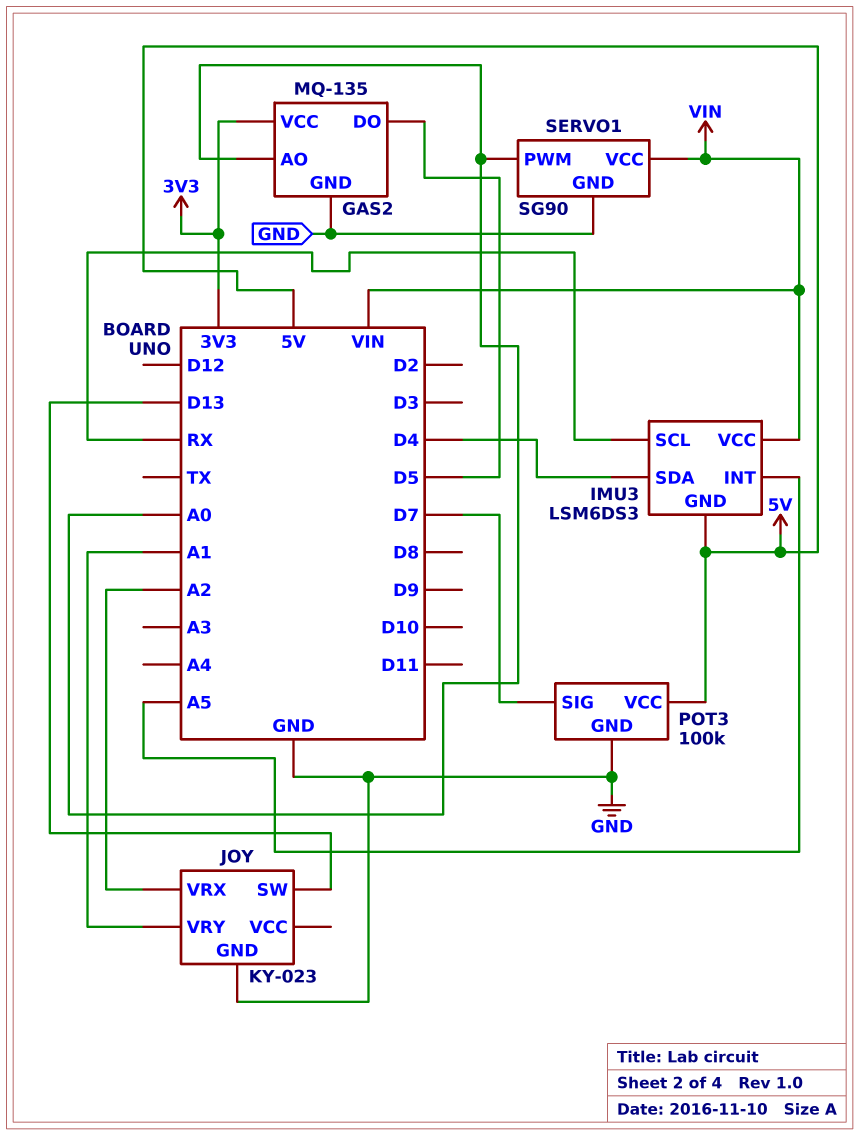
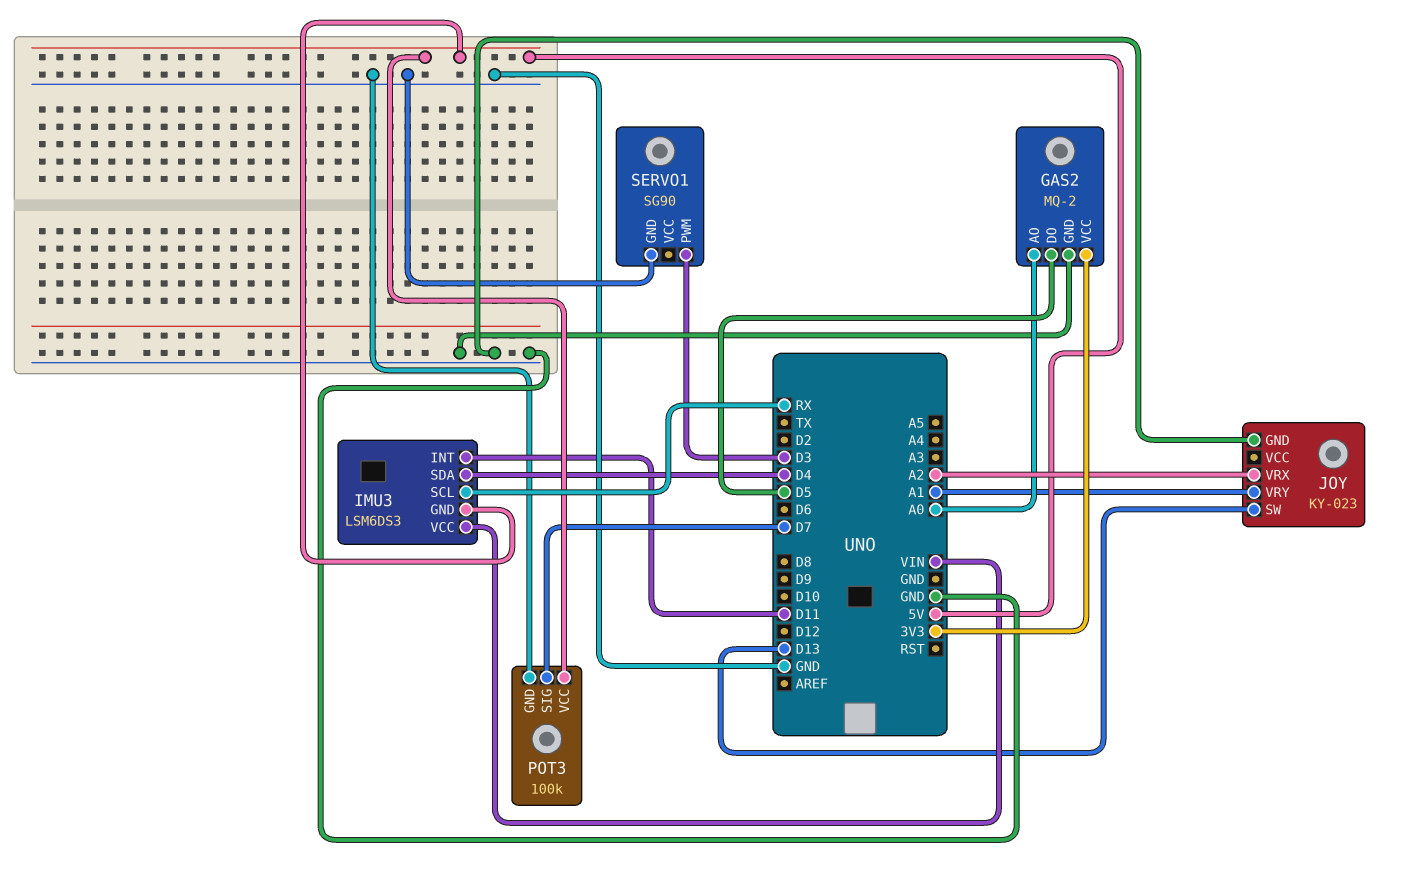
GAS2: MQ-135 -> MQ-2
IMU3 pin INT: A5 -> D11
SERVO1 pin PWM: A0 -> D3
SERVO1 pin VCC: VIN -> none

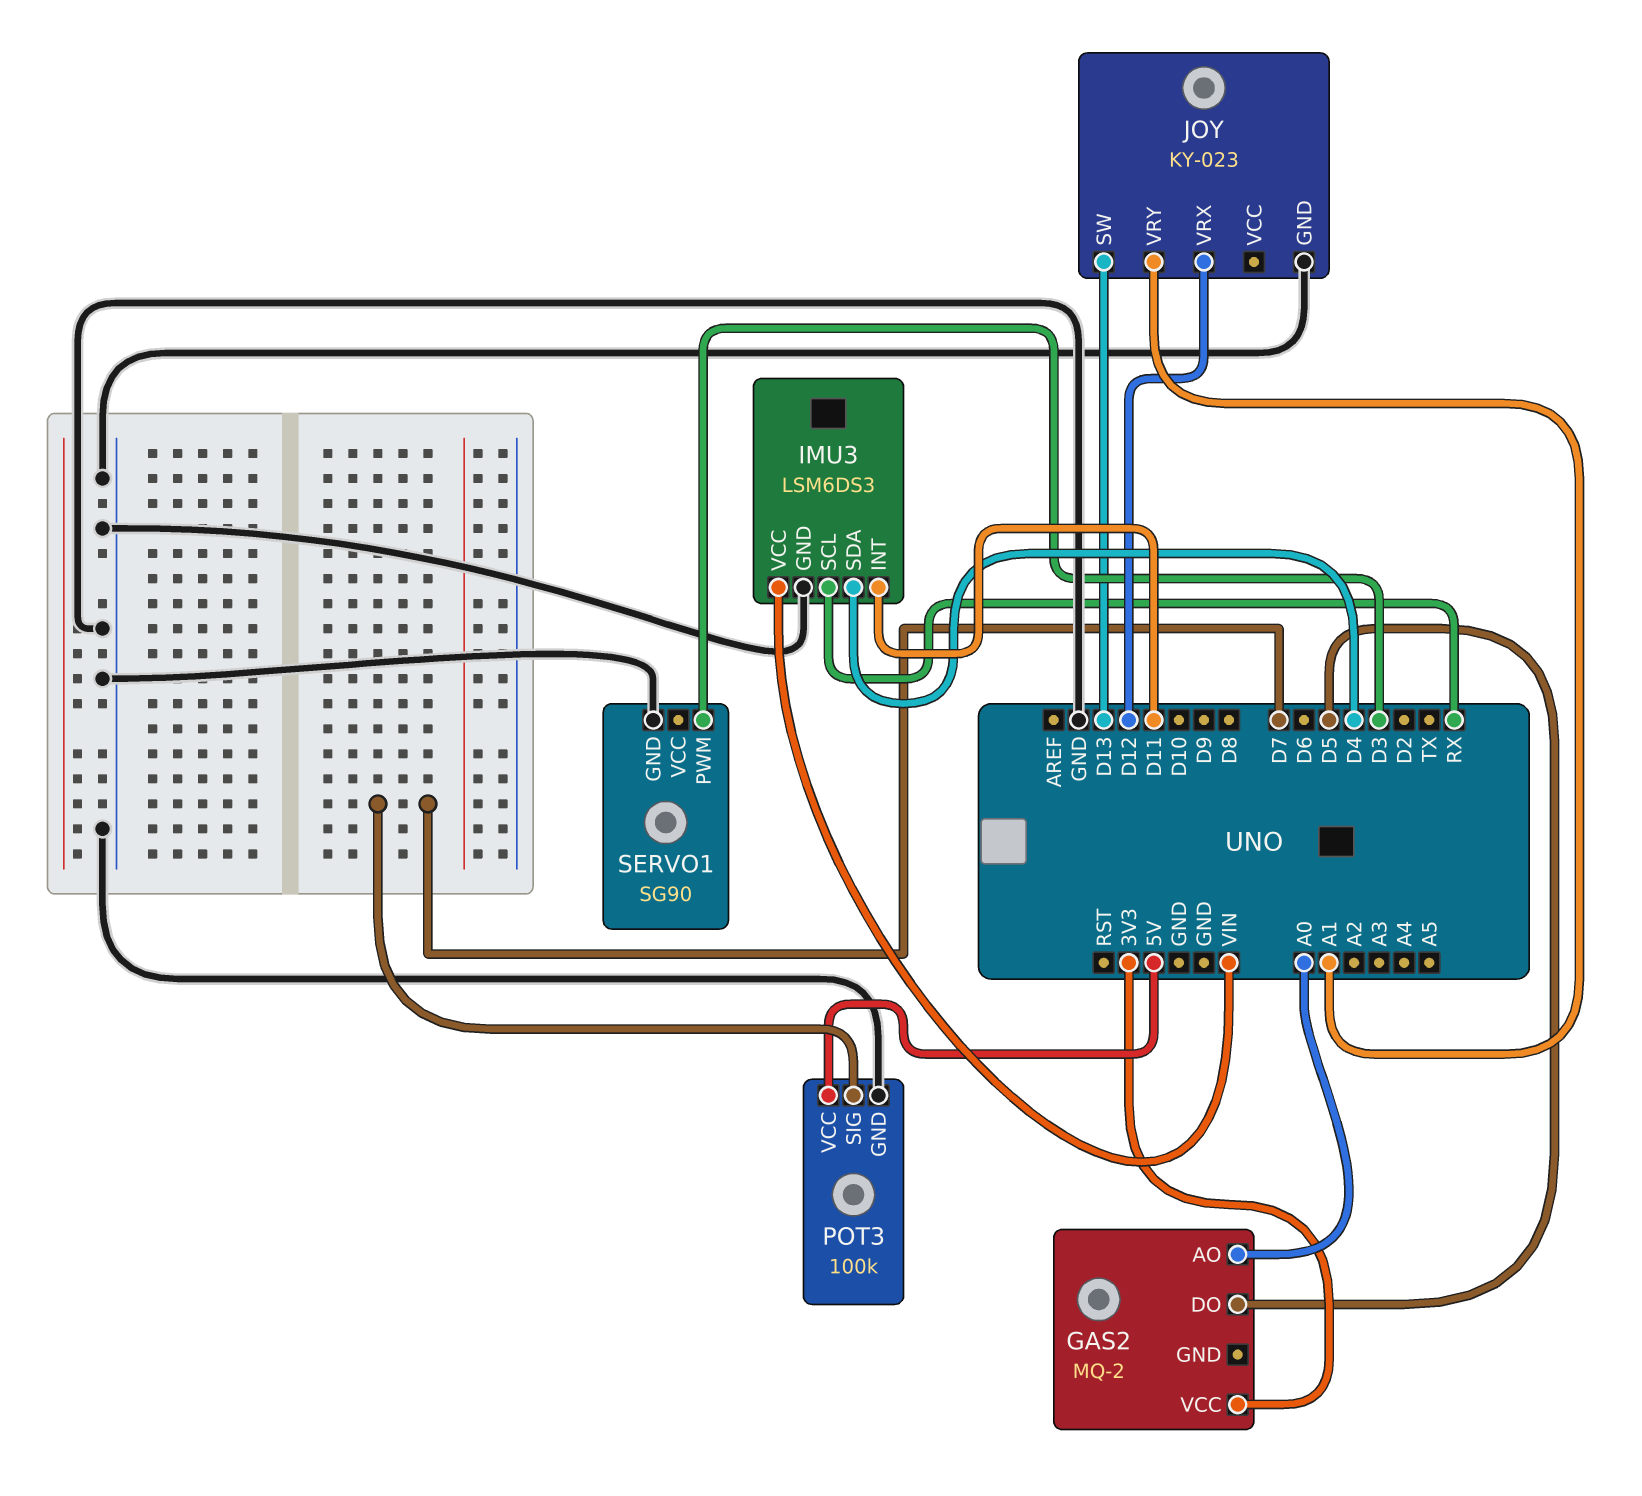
GAS2 pin GND: GND -> none
IMU3 pin GND: 5V -> GND
JOY pin VRX: A2 -> D12

